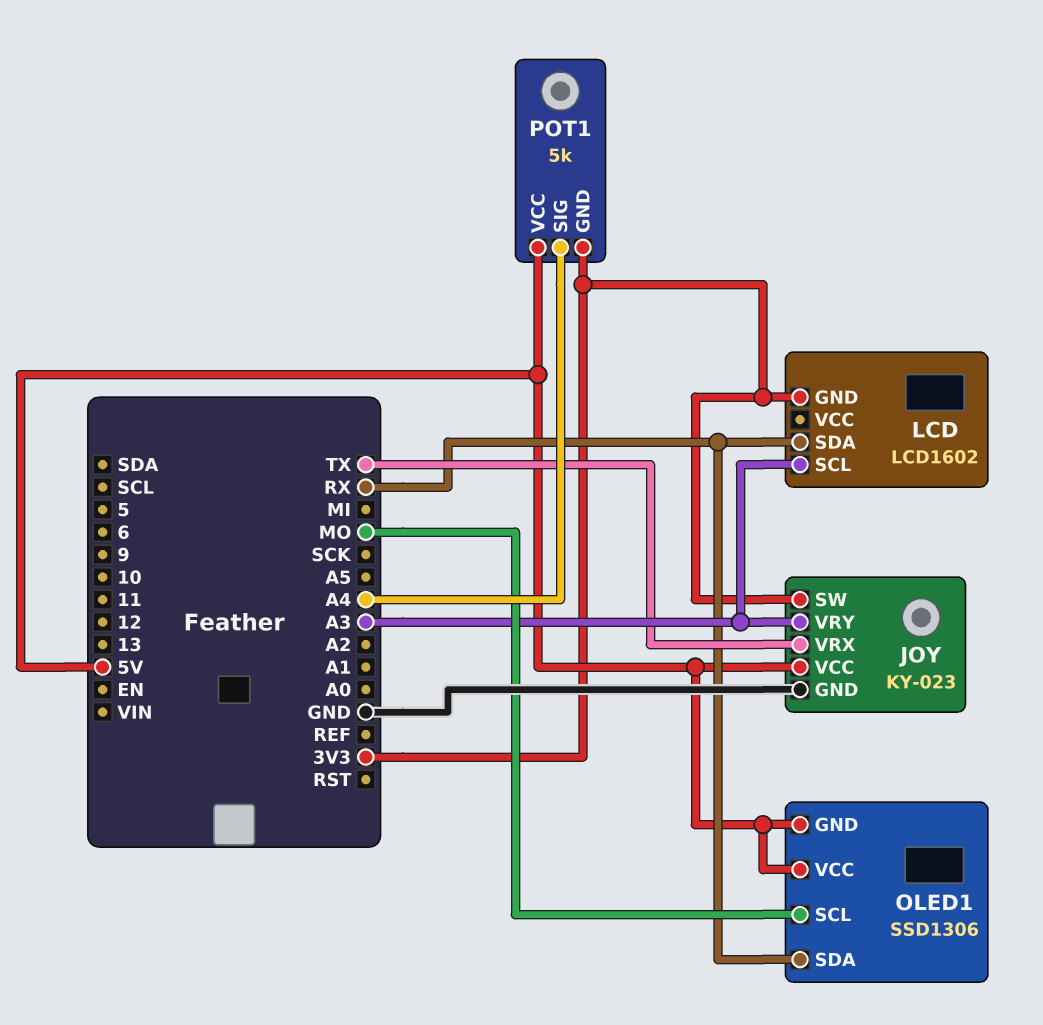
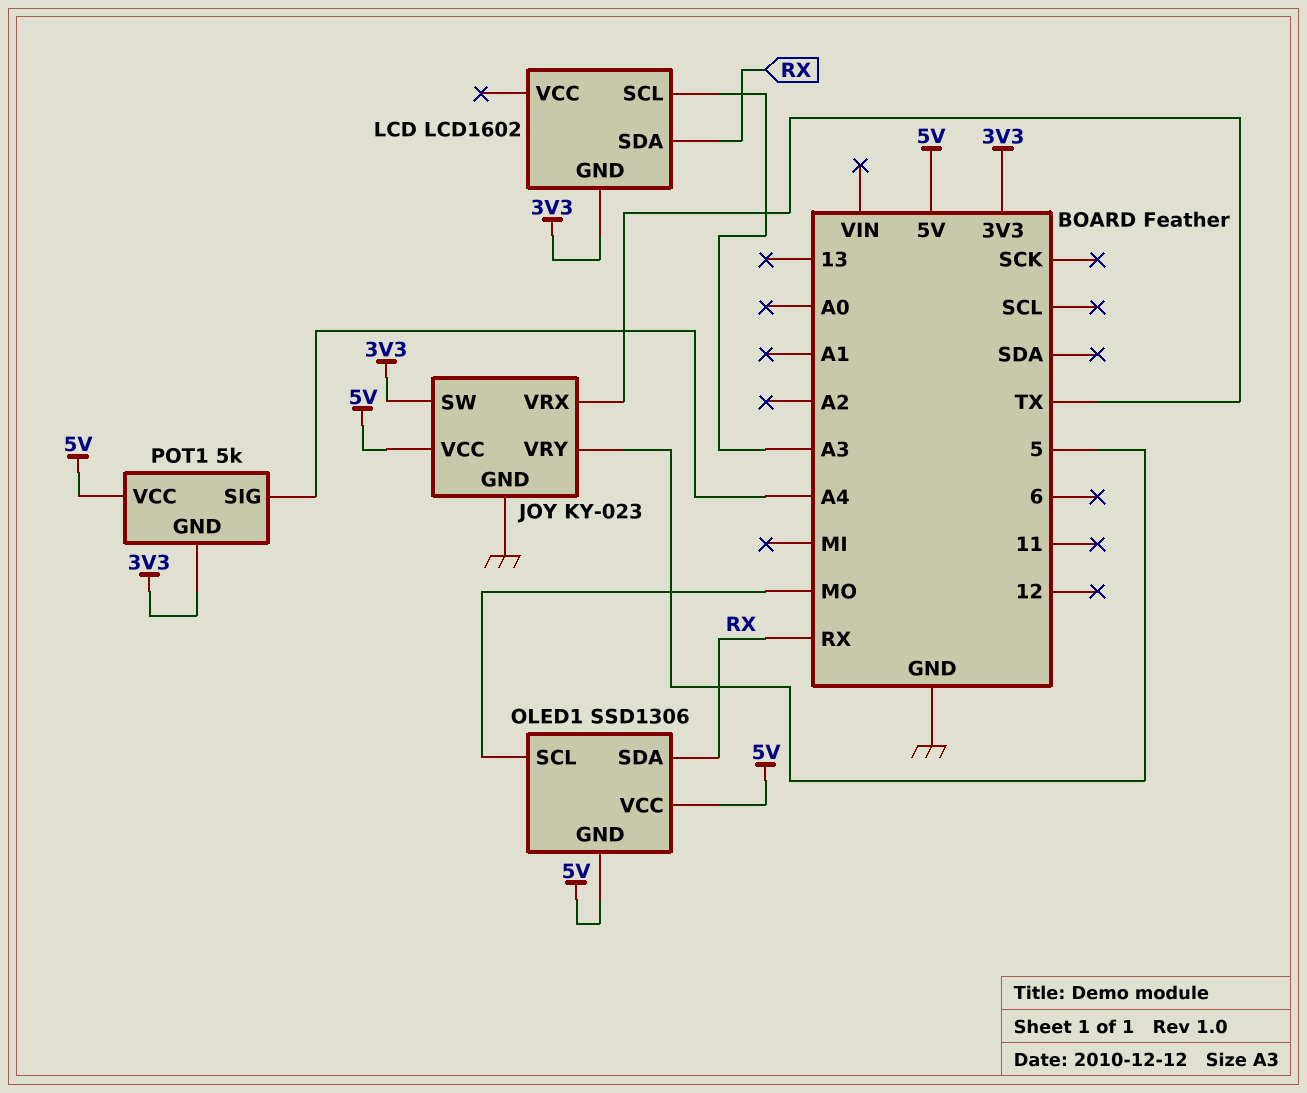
JOY pin VRY: A3 -> 5

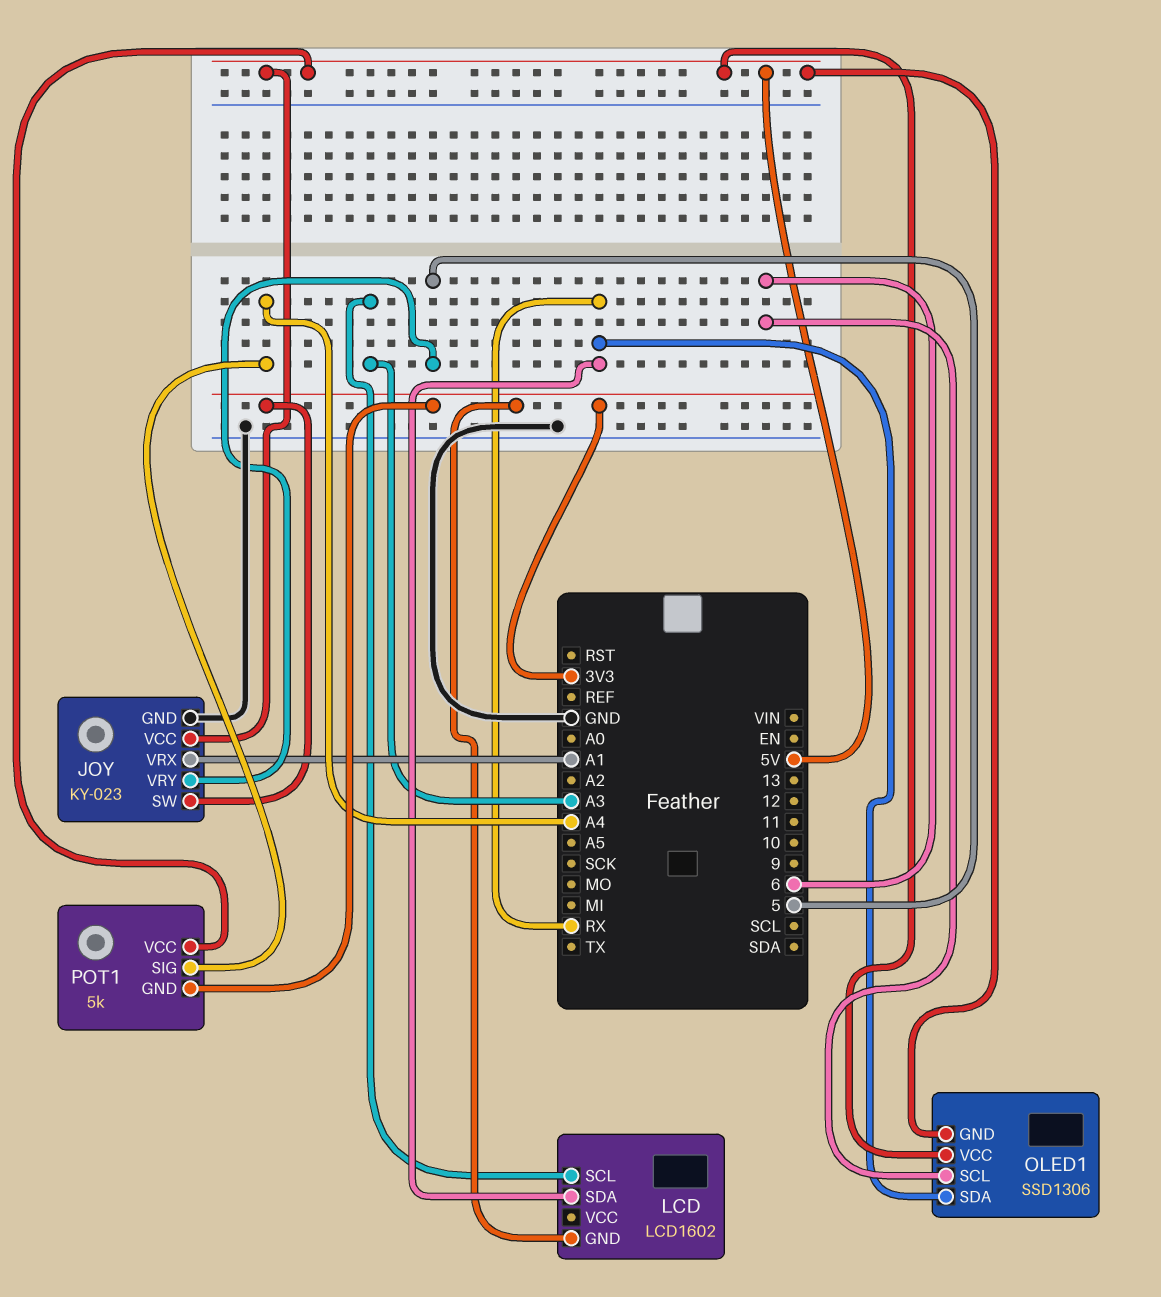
JOY pin VRX: TX -> A1
OLED1 pin SCL: MO -> 6

